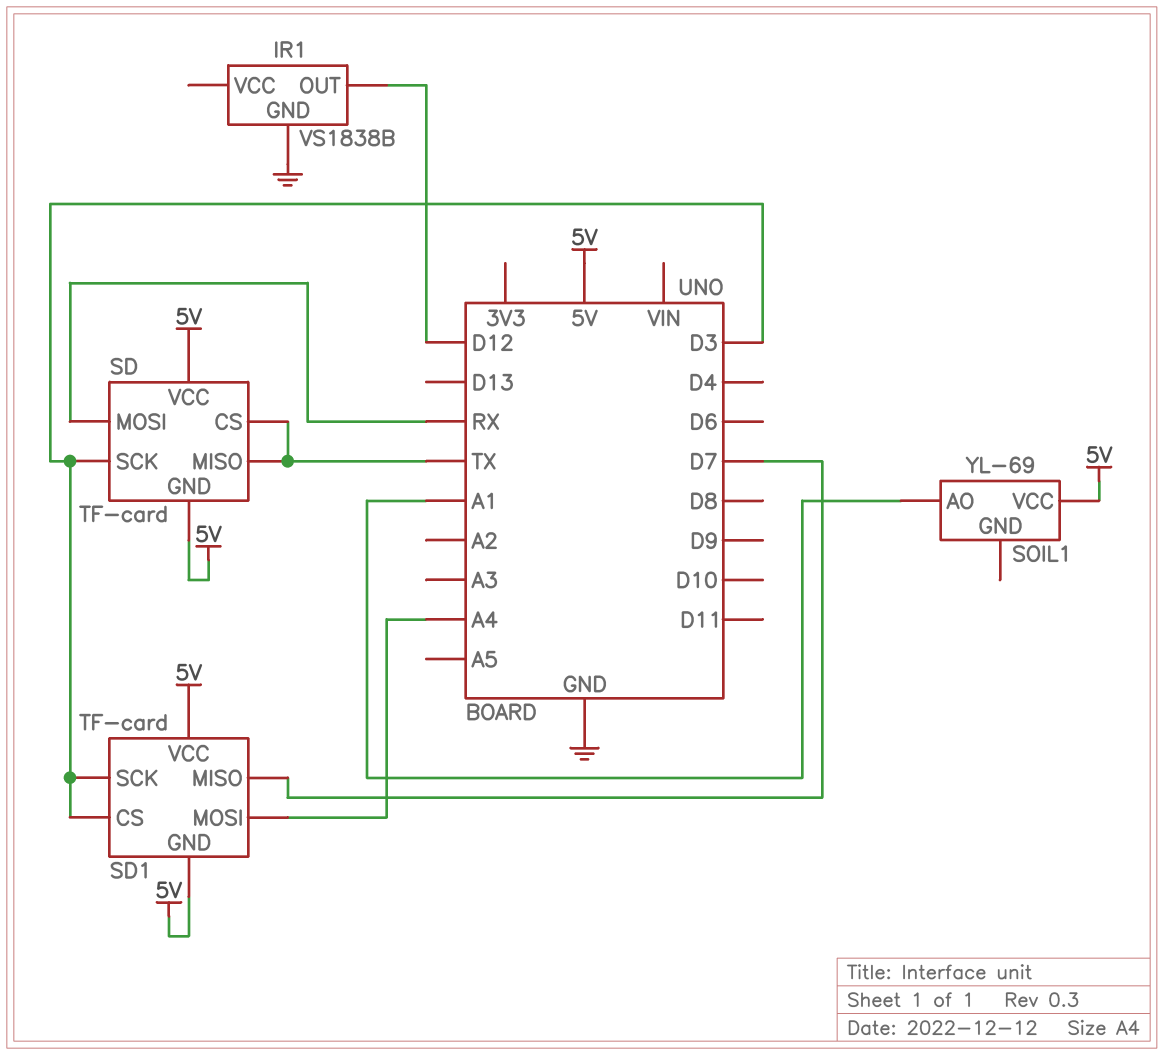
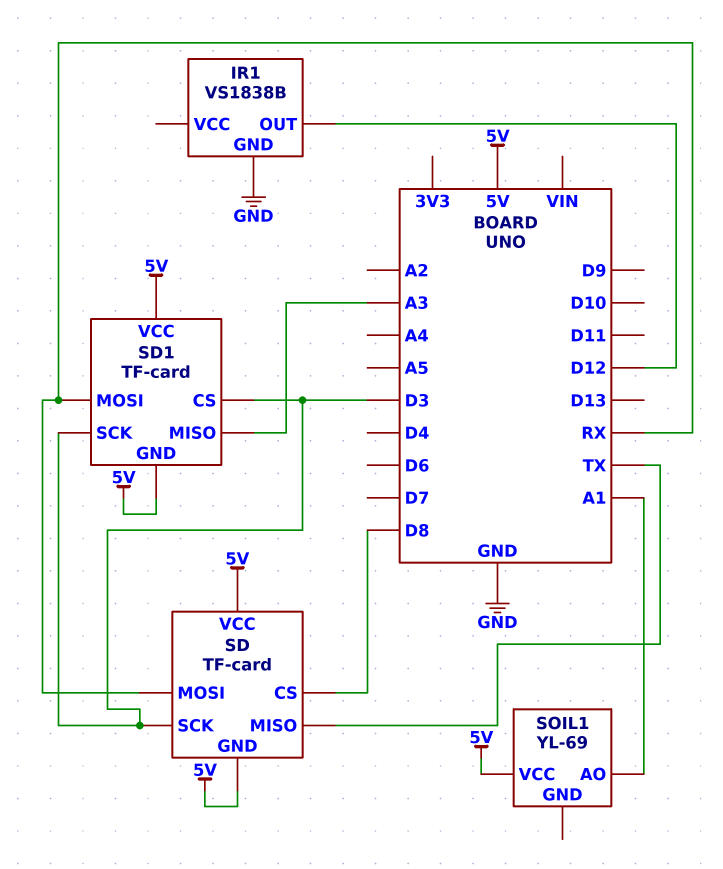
SD pin CS: TX -> D8
SD1 pin MISO: D7 -> A3
SD1 pin MOSI: A4 -> RX

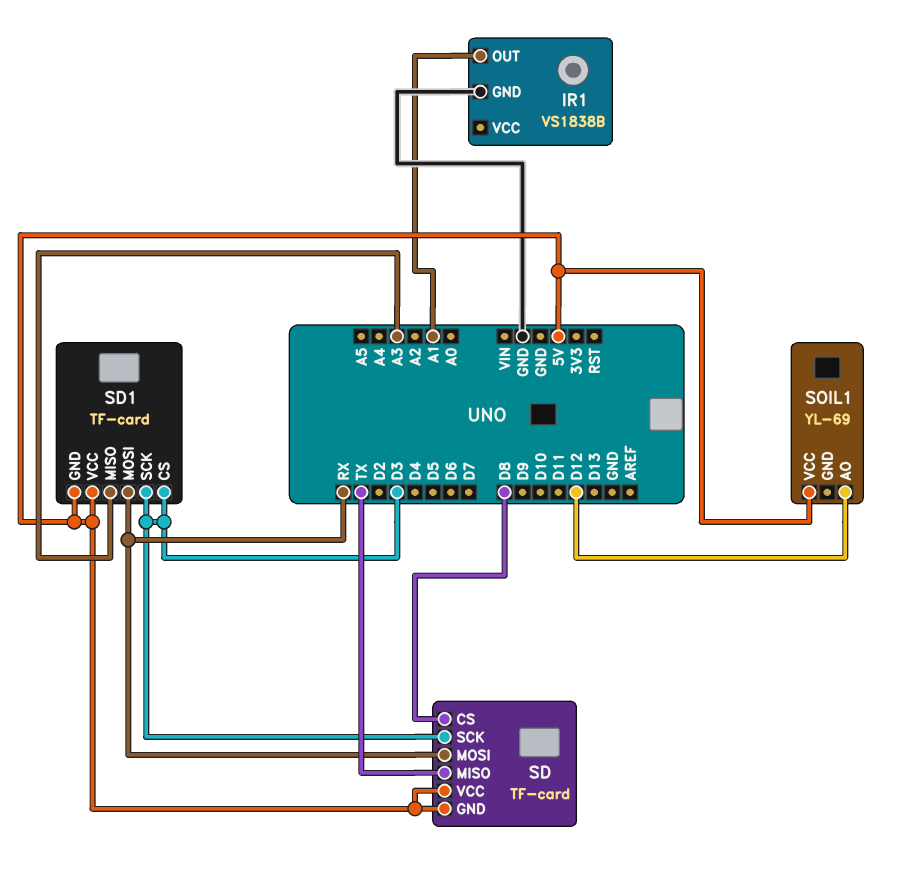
IR1 pin OUT: D12 -> A1
SOIL1 pin AO: A1 -> D12

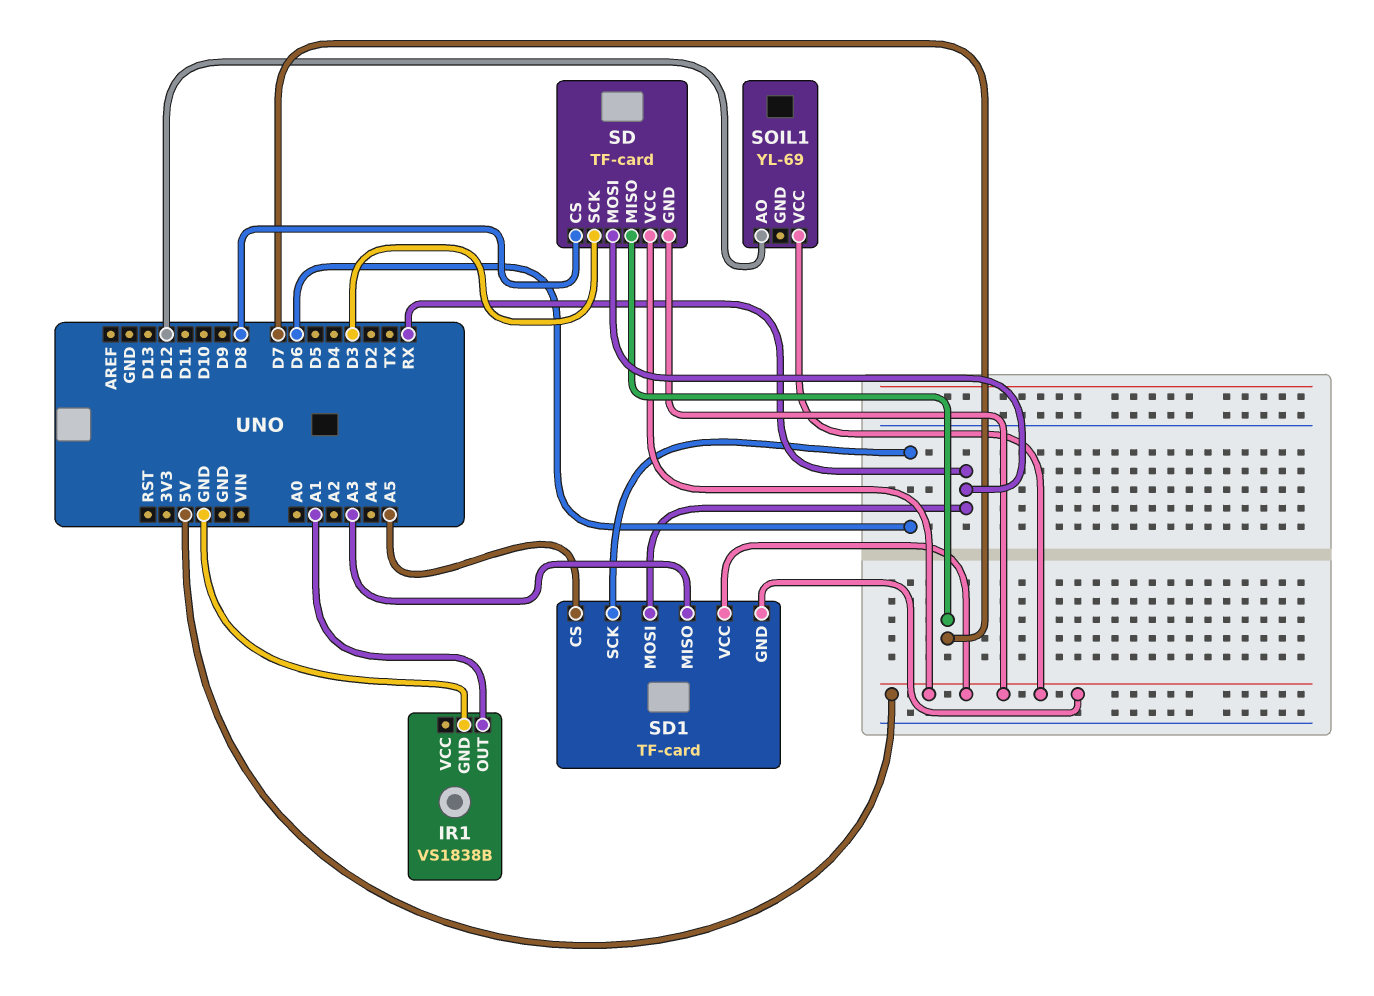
SD pin MISO: TX -> D7
SD1 pin CS: D3 -> A5
SD1 pin SCK: D3 -> D6

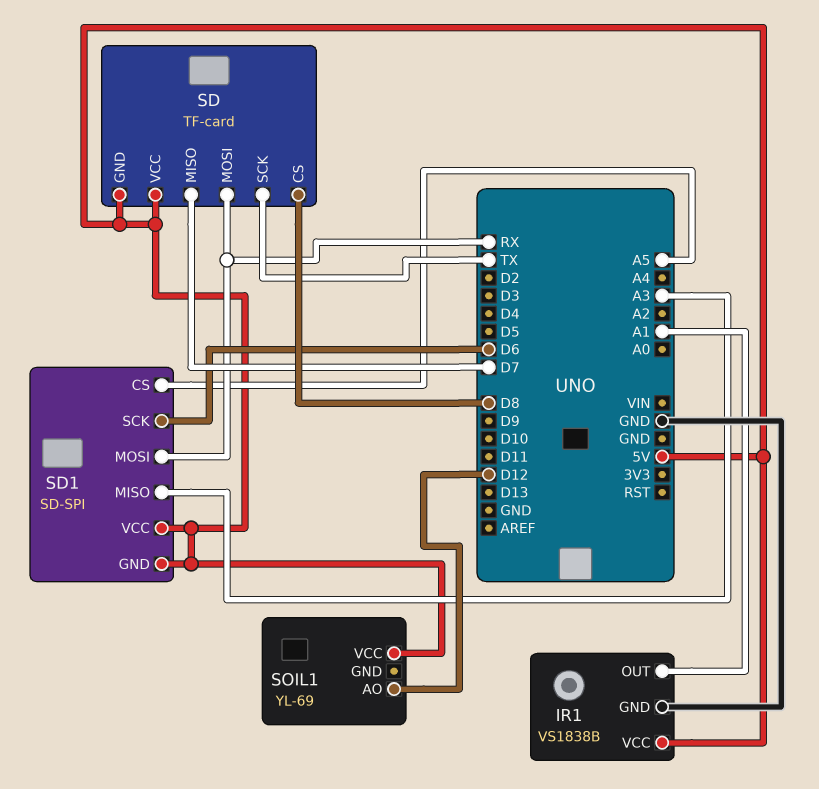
IR1 pin VCC: none -> 5V
SD pin SCK: D3 -> TX
SD1: TF-card -> SD-SPI

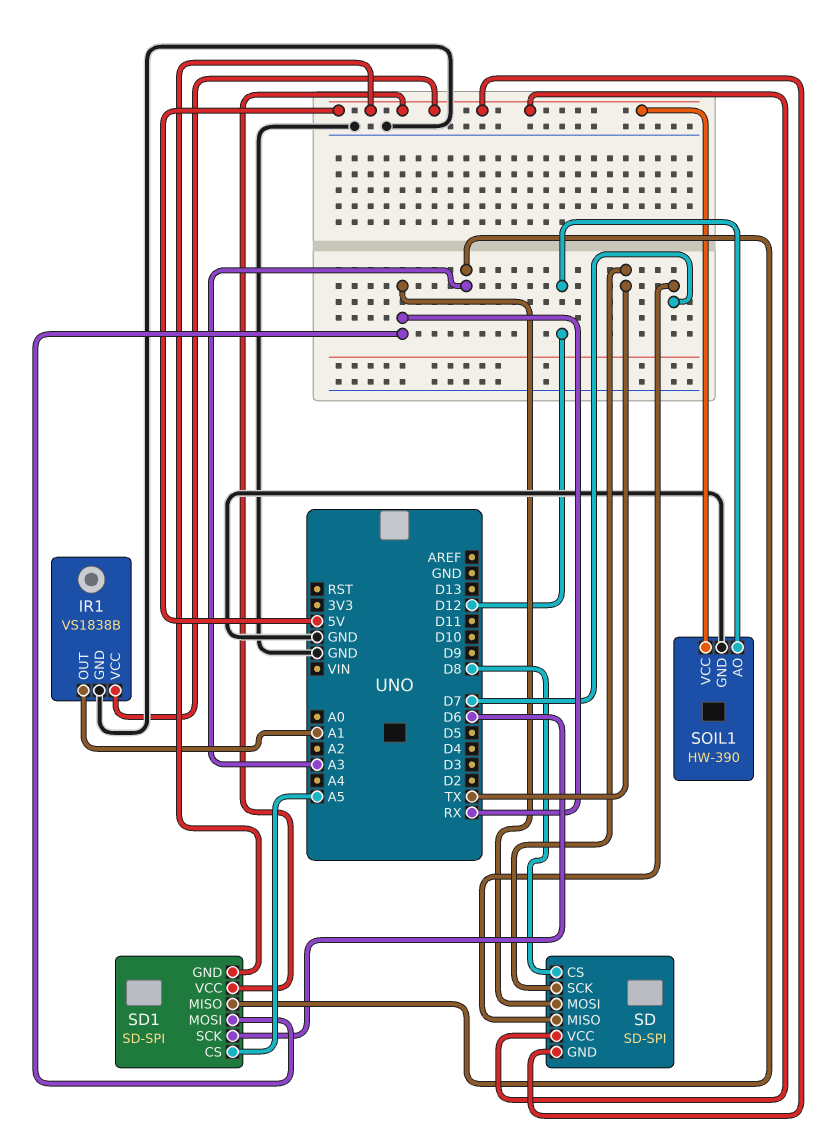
SD: TF-card -> SD-SPI
SOIL1: YL-69 -> HW-390
SOIL1 pin GND: none -> GND

